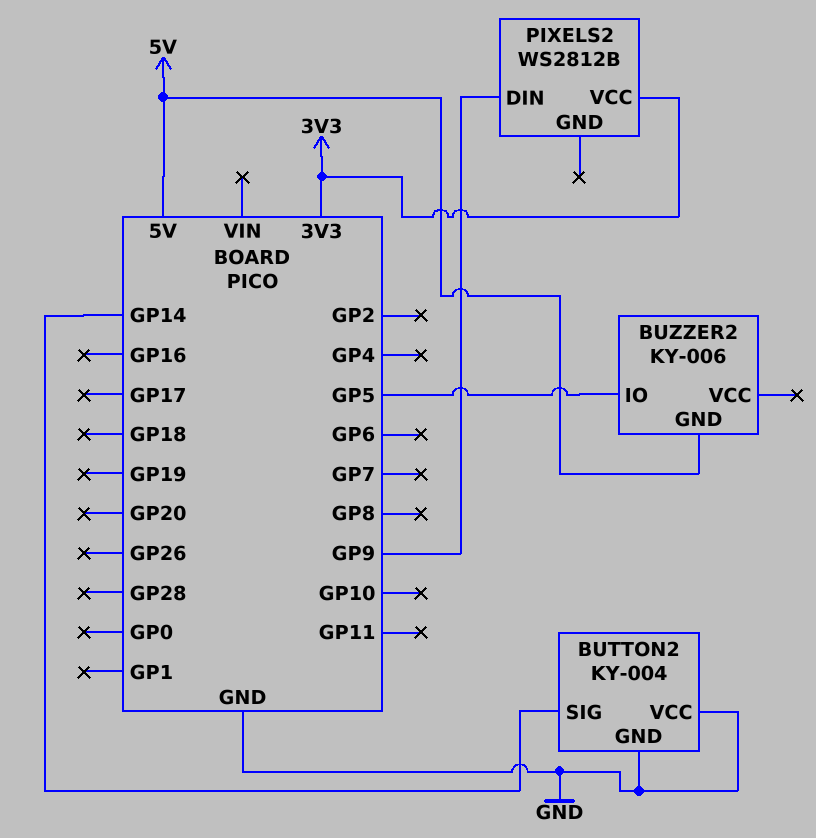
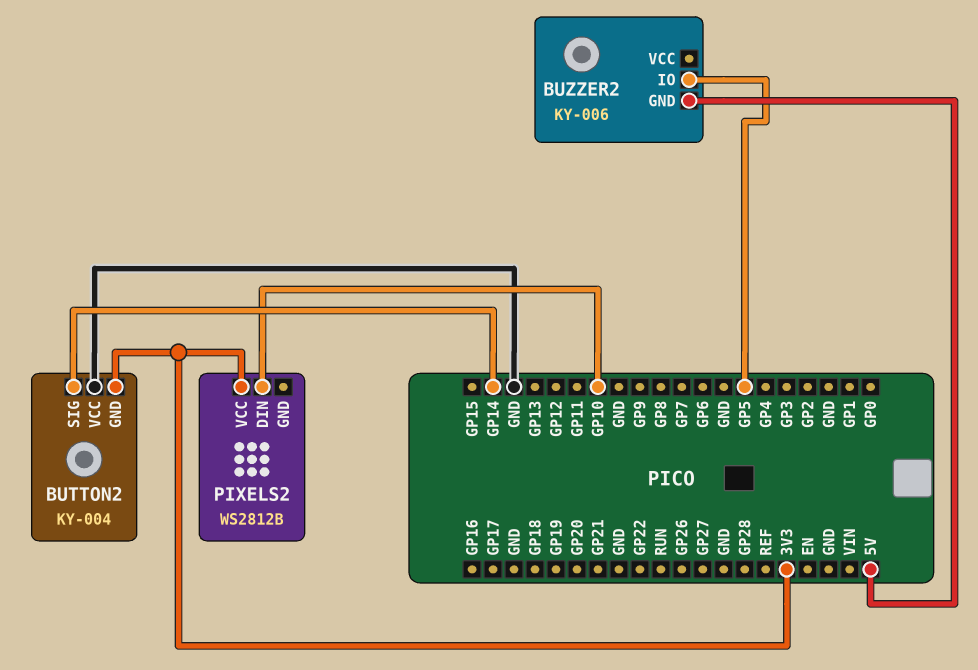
BUTTON2 pin GND: GND -> 3V3
PIXELS2 pin DIN: GP9 -> GP10

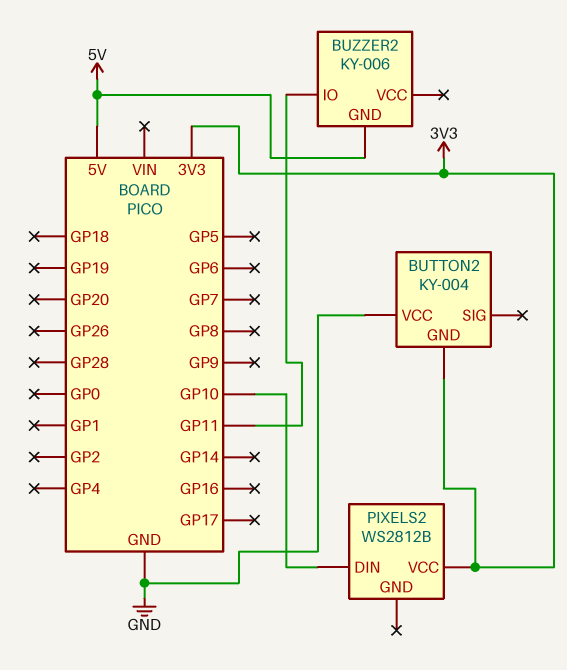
BUTTON2 pin SIG: GP14 -> none
BUZZER2 pin IO: GP5 -> GP11

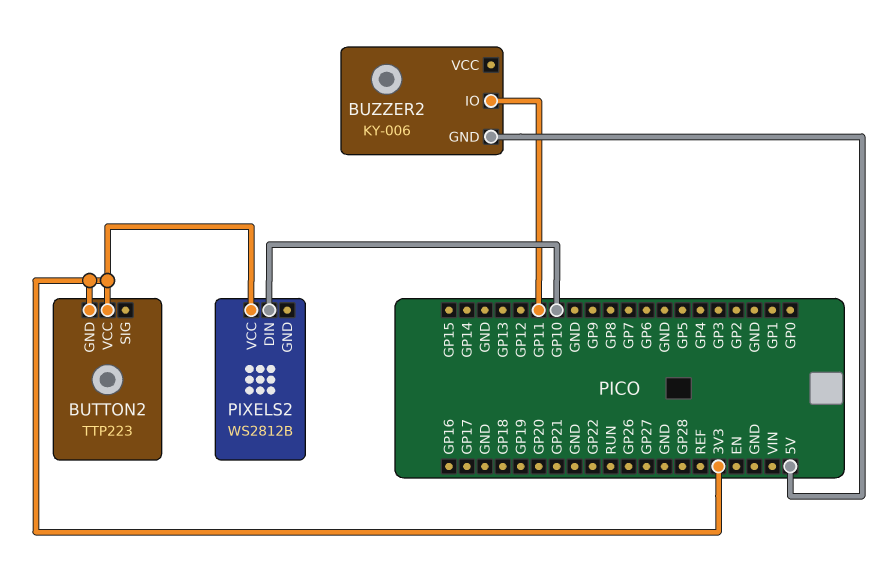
BUTTON2: KY-004 -> TTP223
BUTTON2 pin VCC: GND -> 3V3

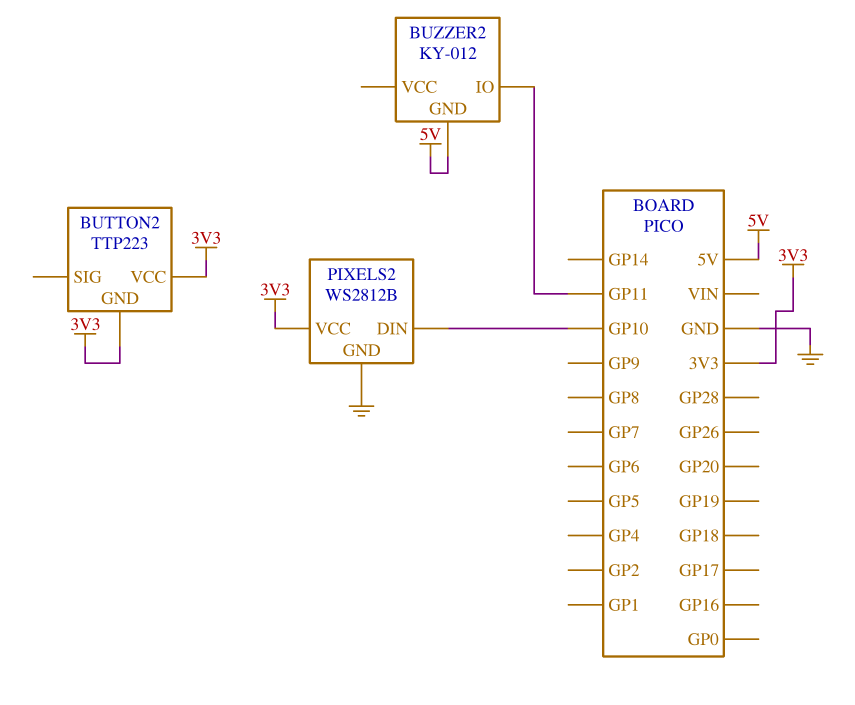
BUZZER2: KY-006 -> KY-012
PIXELS2 pin GND: none -> GND

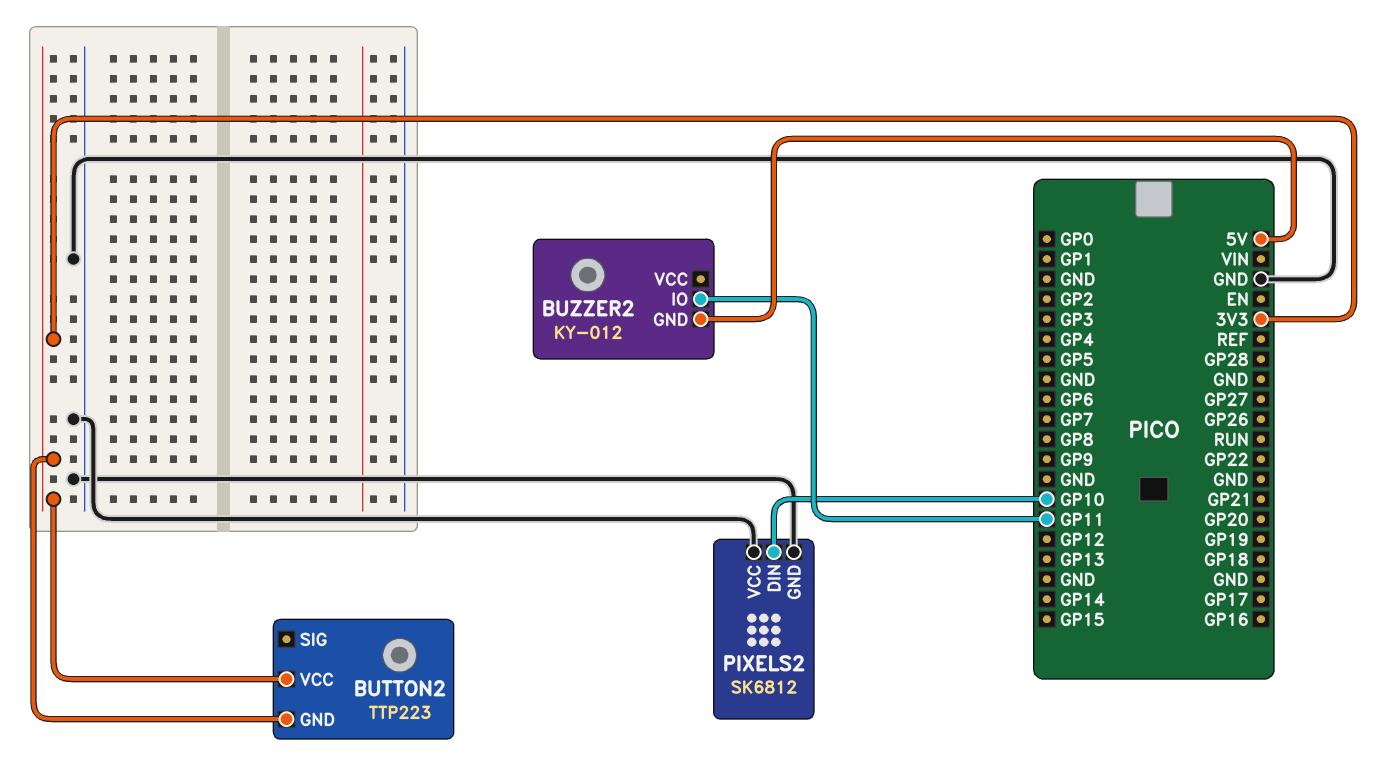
PIXELS2: WS2812B -> SK6812
PIXELS2 pin VCC: 3V3 -> GND

